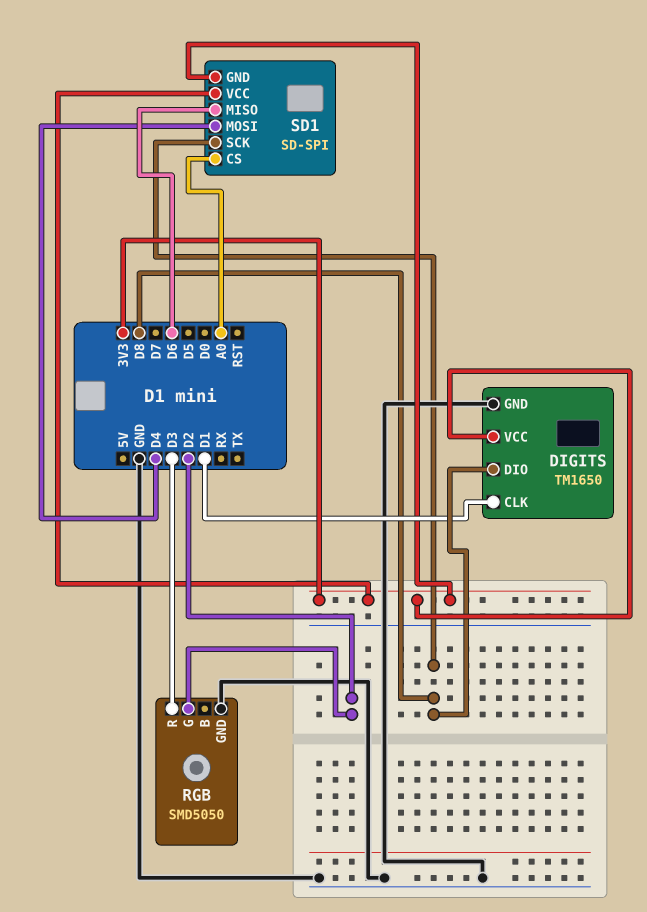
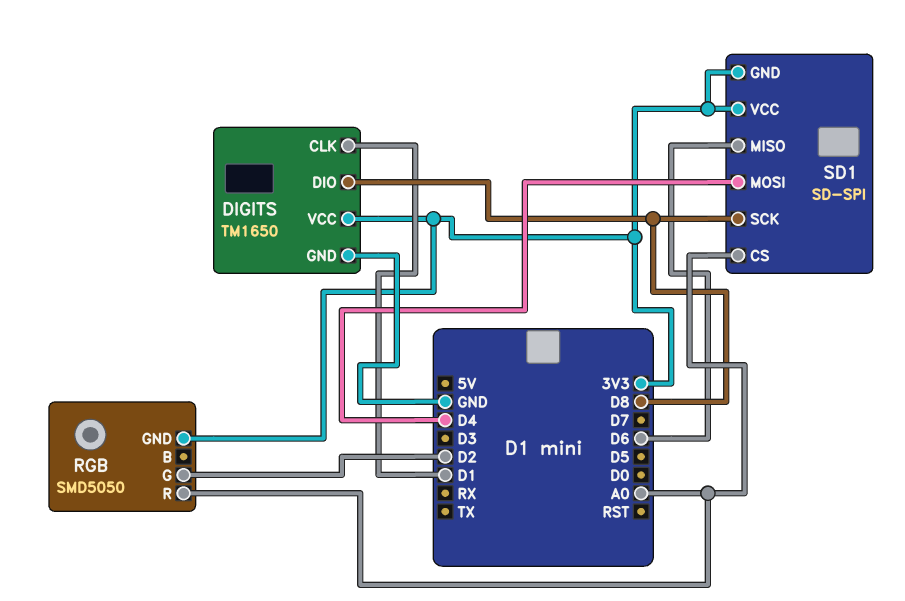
RGB pin GND: GND -> 3V3
RGB pin R: D3 -> A0

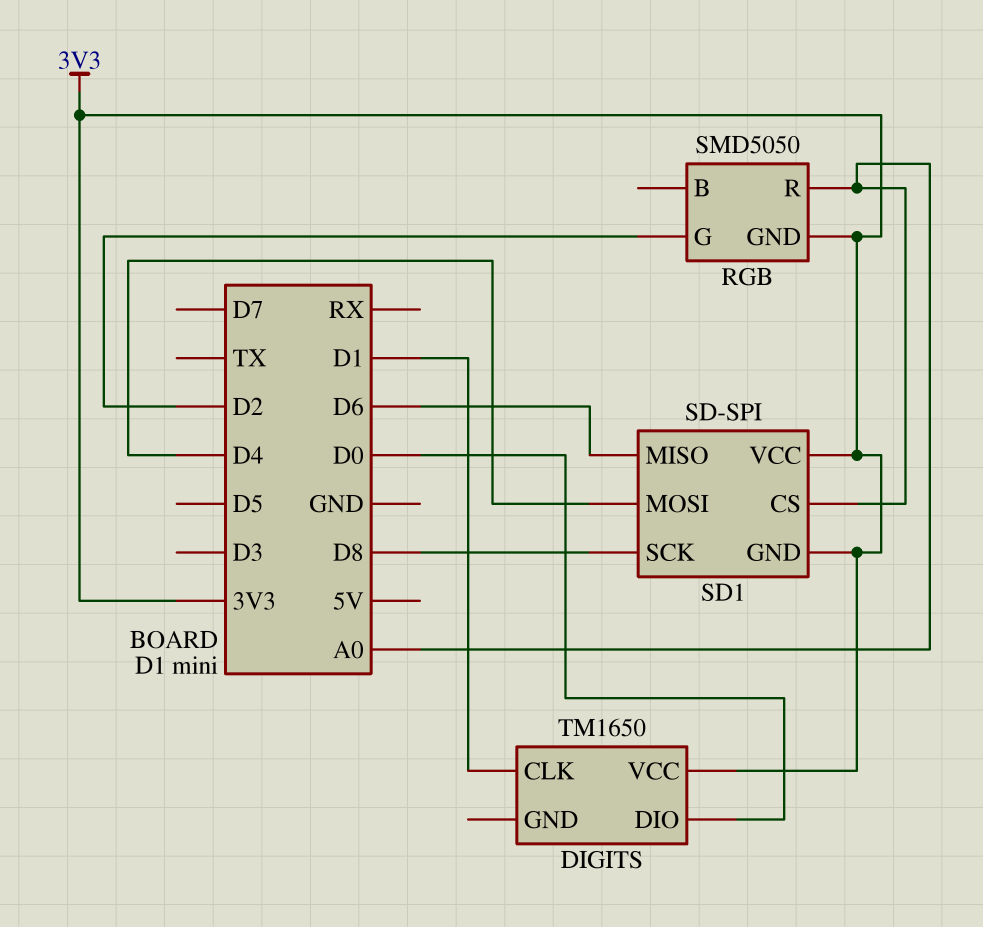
DIGITS pin DIO: D8 -> D0
DIGITS pin GND: GND -> none

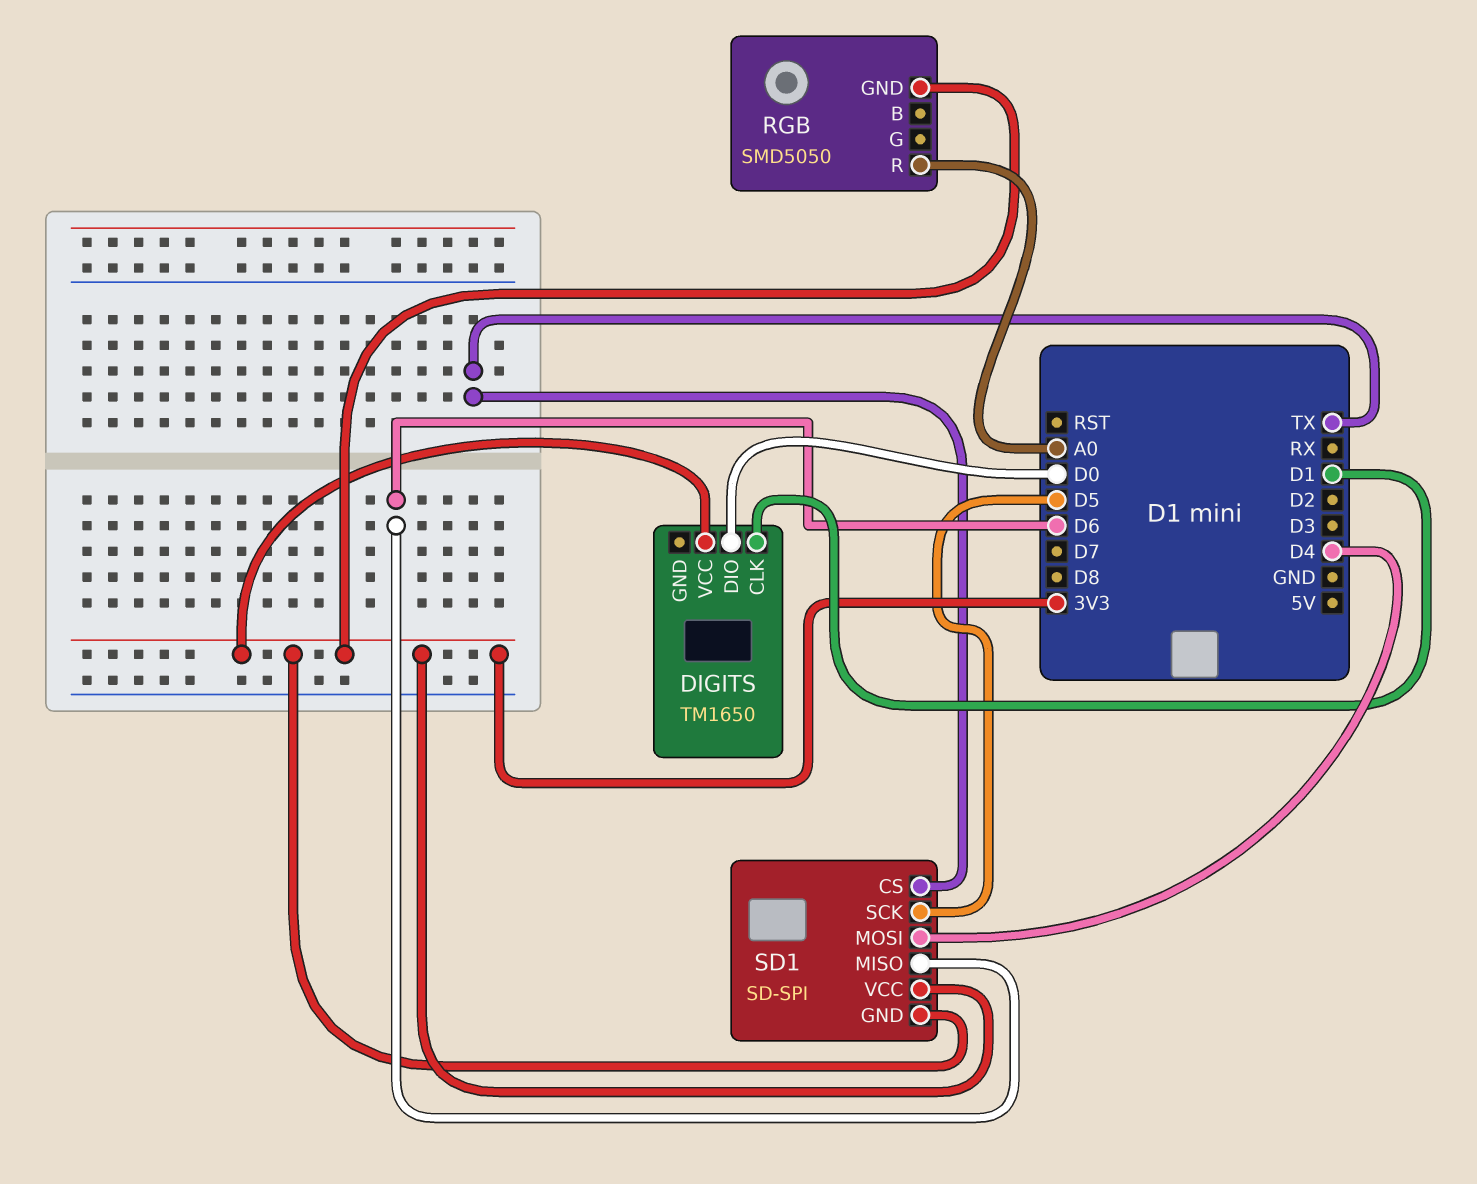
RGB pin G: D2 -> none
SD1 pin CS: A0 -> TX
SD1 pin SCK: D8 -> D5

